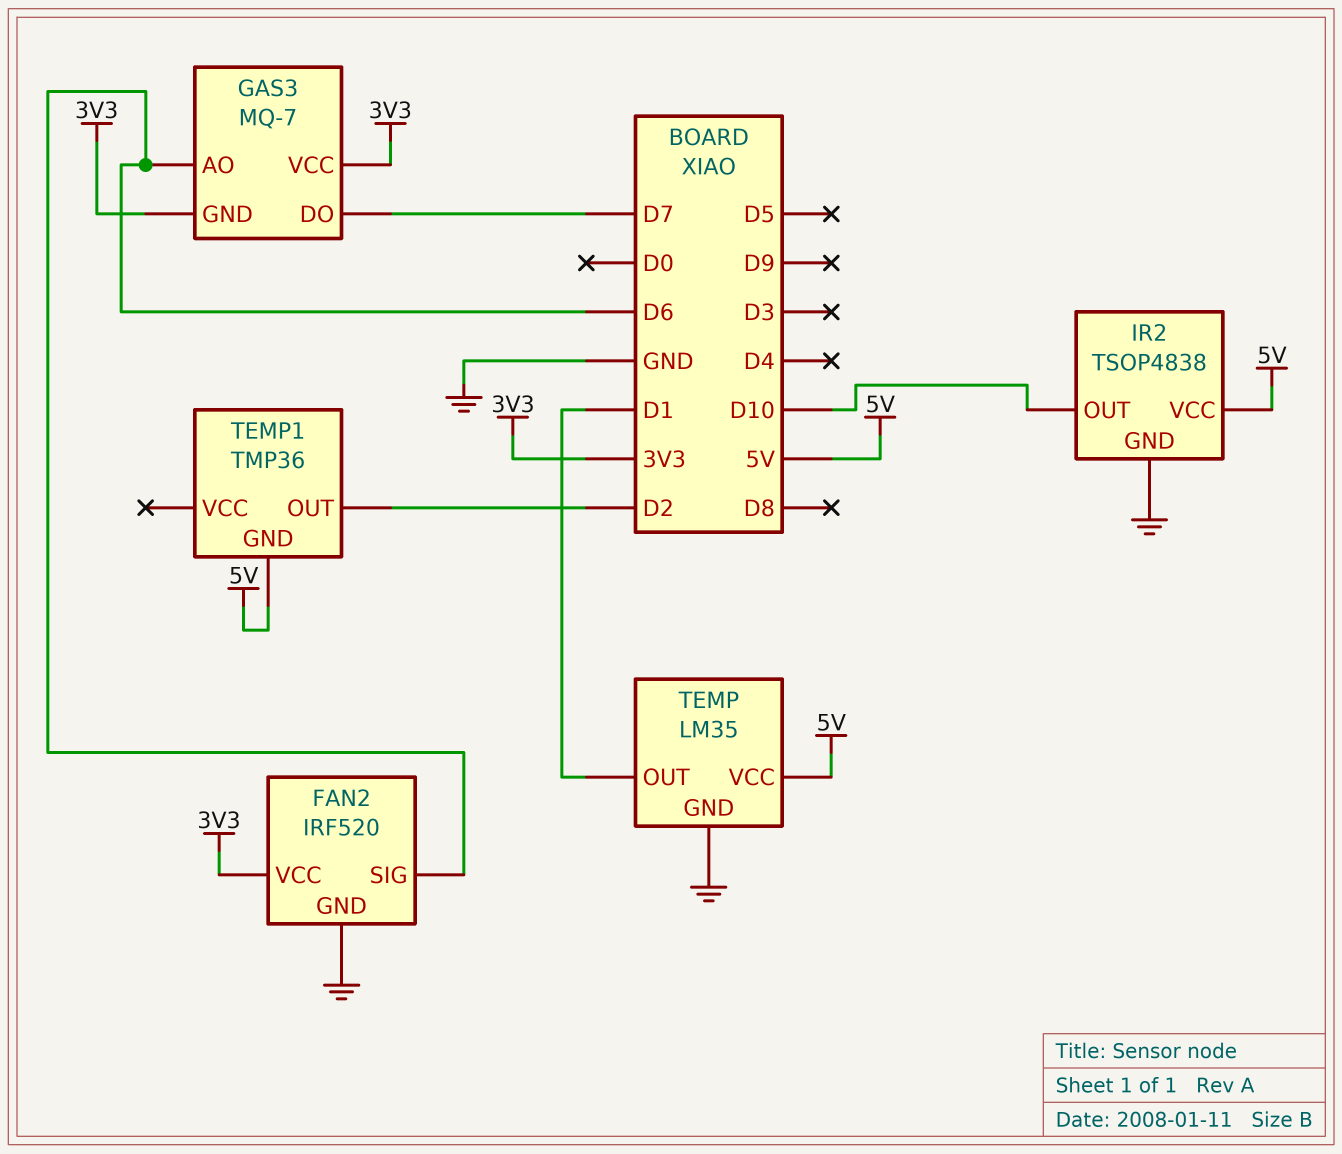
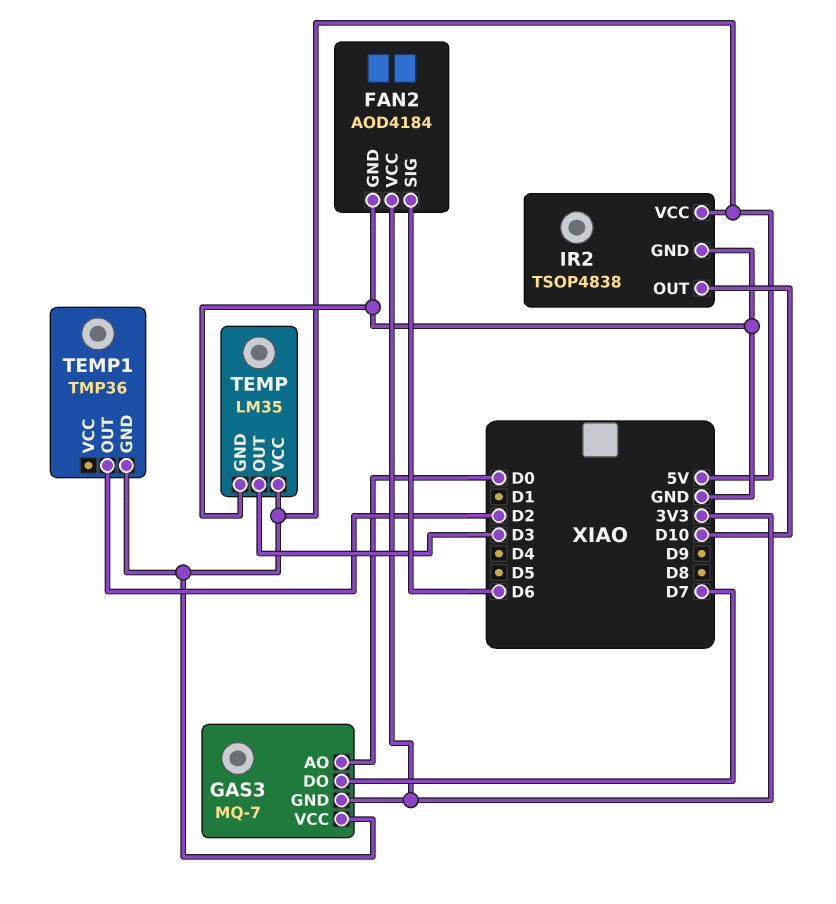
FAN2: IRF520 -> AOD4184
GAS3 pin AO: D6 -> D0
GAS3 pin VCC: 3V3 -> 5V
TEMP pin OUT: D1 -> D3

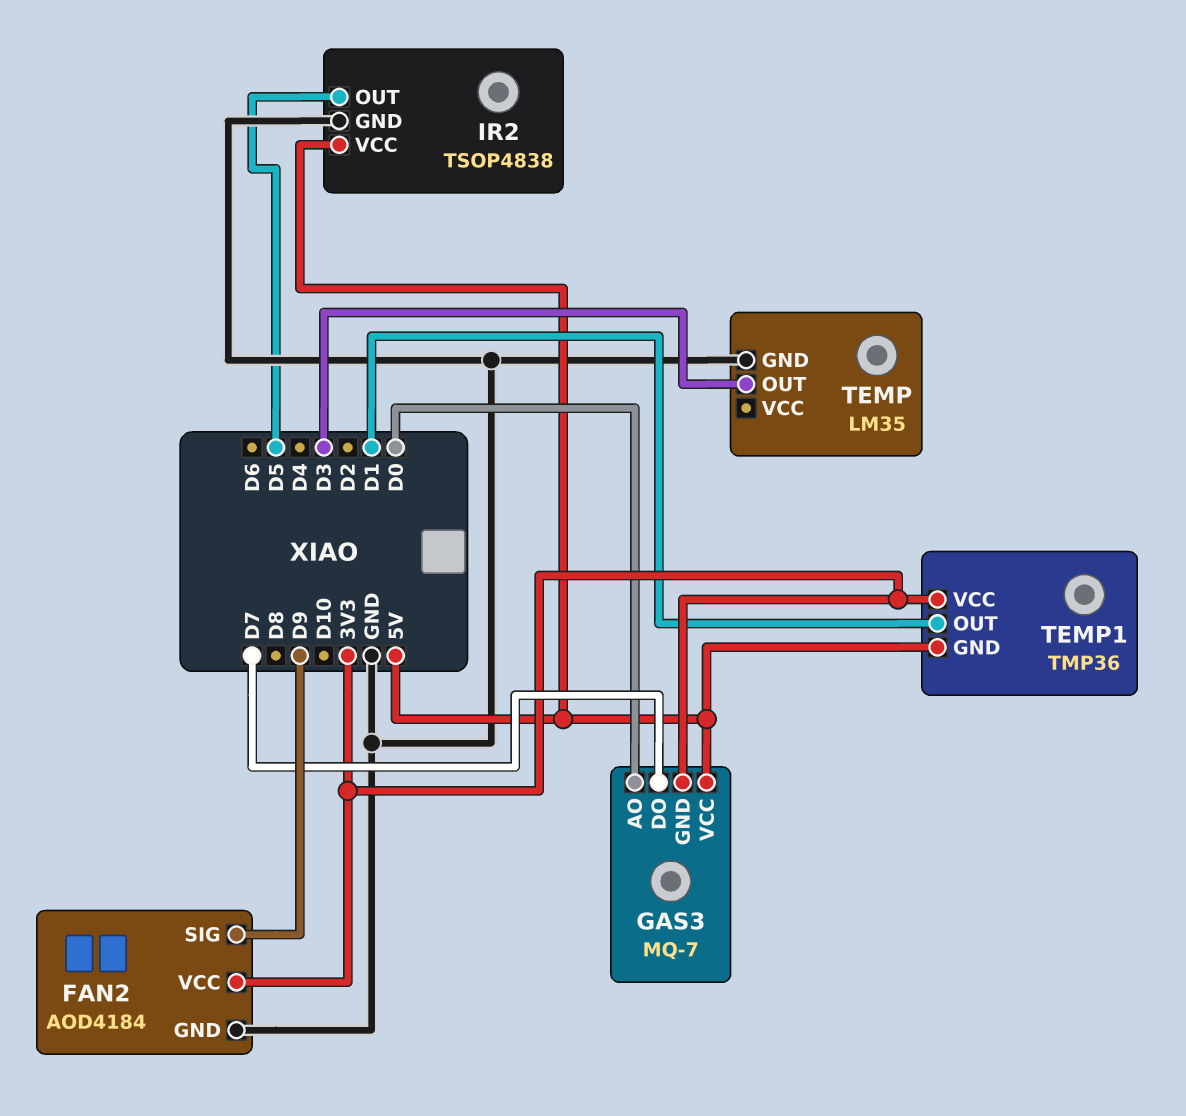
FAN2 pin SIG: D6 -> D9
IR2 pin OUT: D10 -> D5
TEMP pin VCC: 5V -> none
TEMP1 pin OUT: D2 -> D1
TEMP1 pin VCC: none -> 3V3

